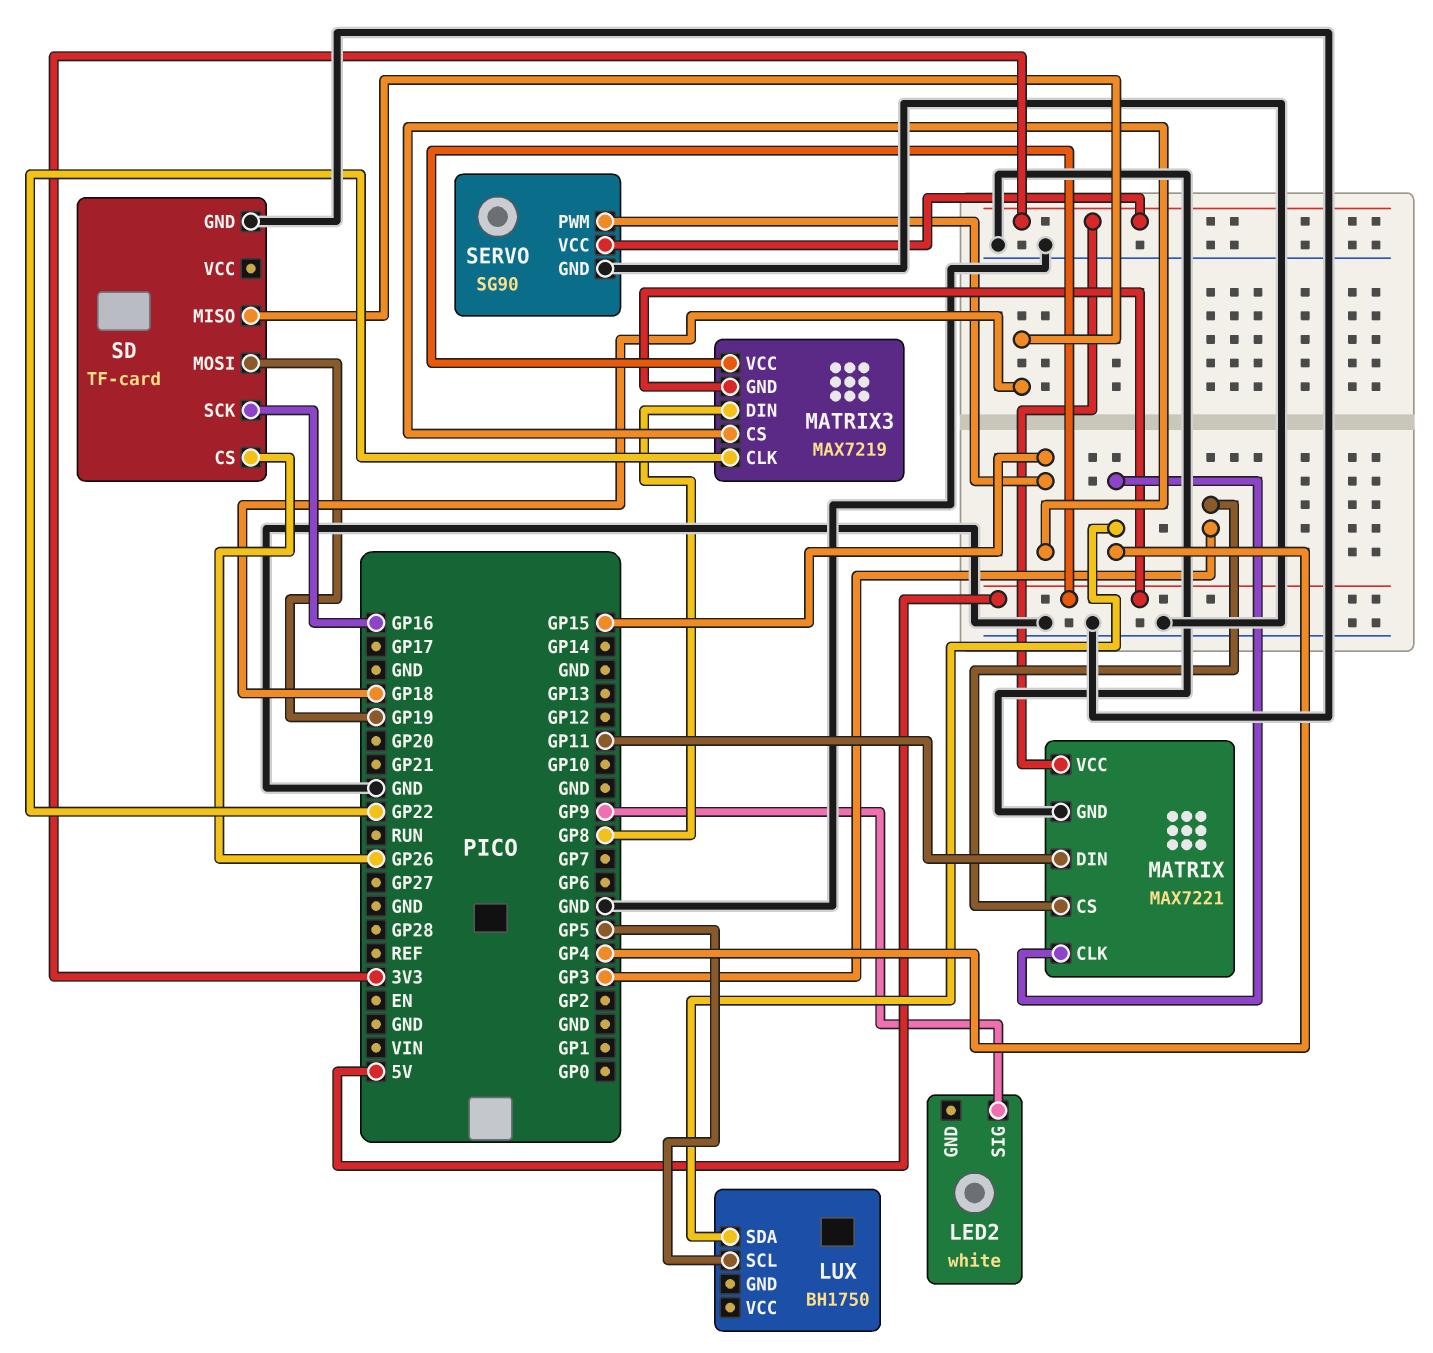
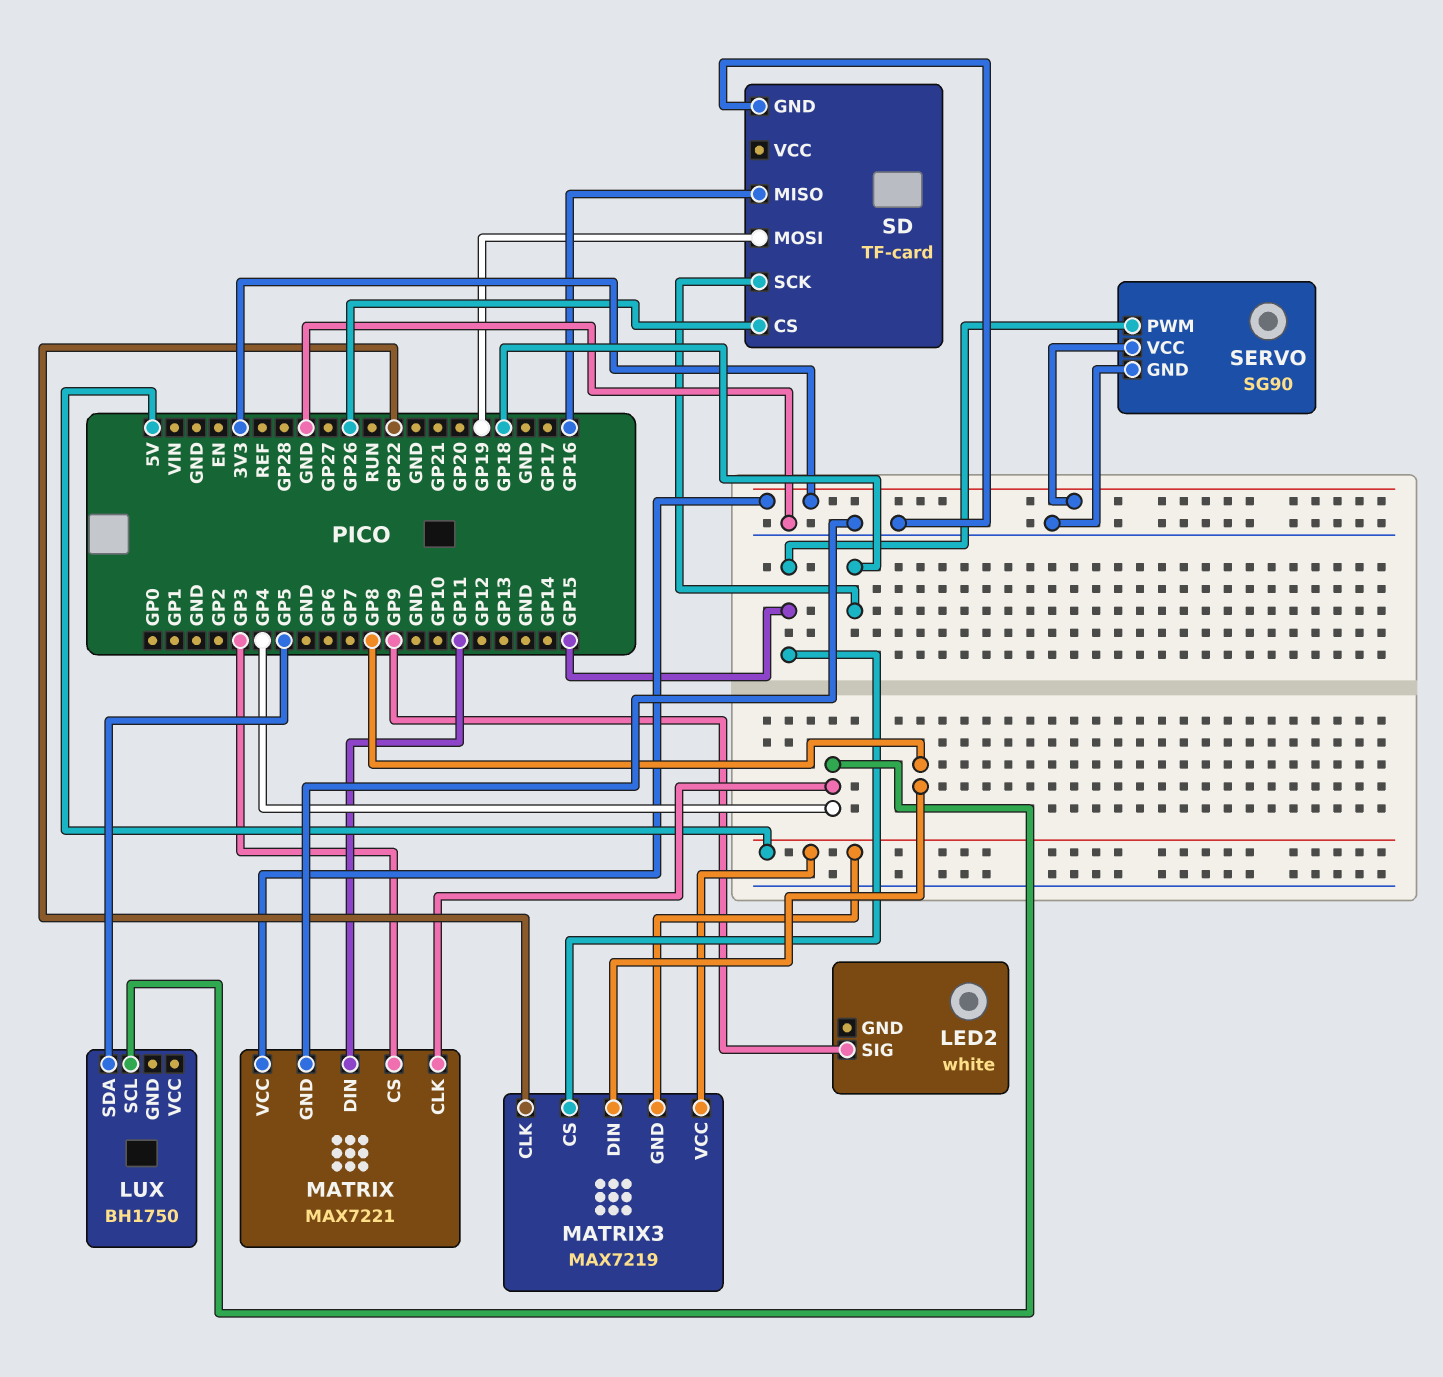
LUX pin SCL: GP5 -> GP4
LUX pin SDA: GP4 -> GP5
SD pin MISO: GP18 -> GP16
SD pin SCK: GP16 -> GP18

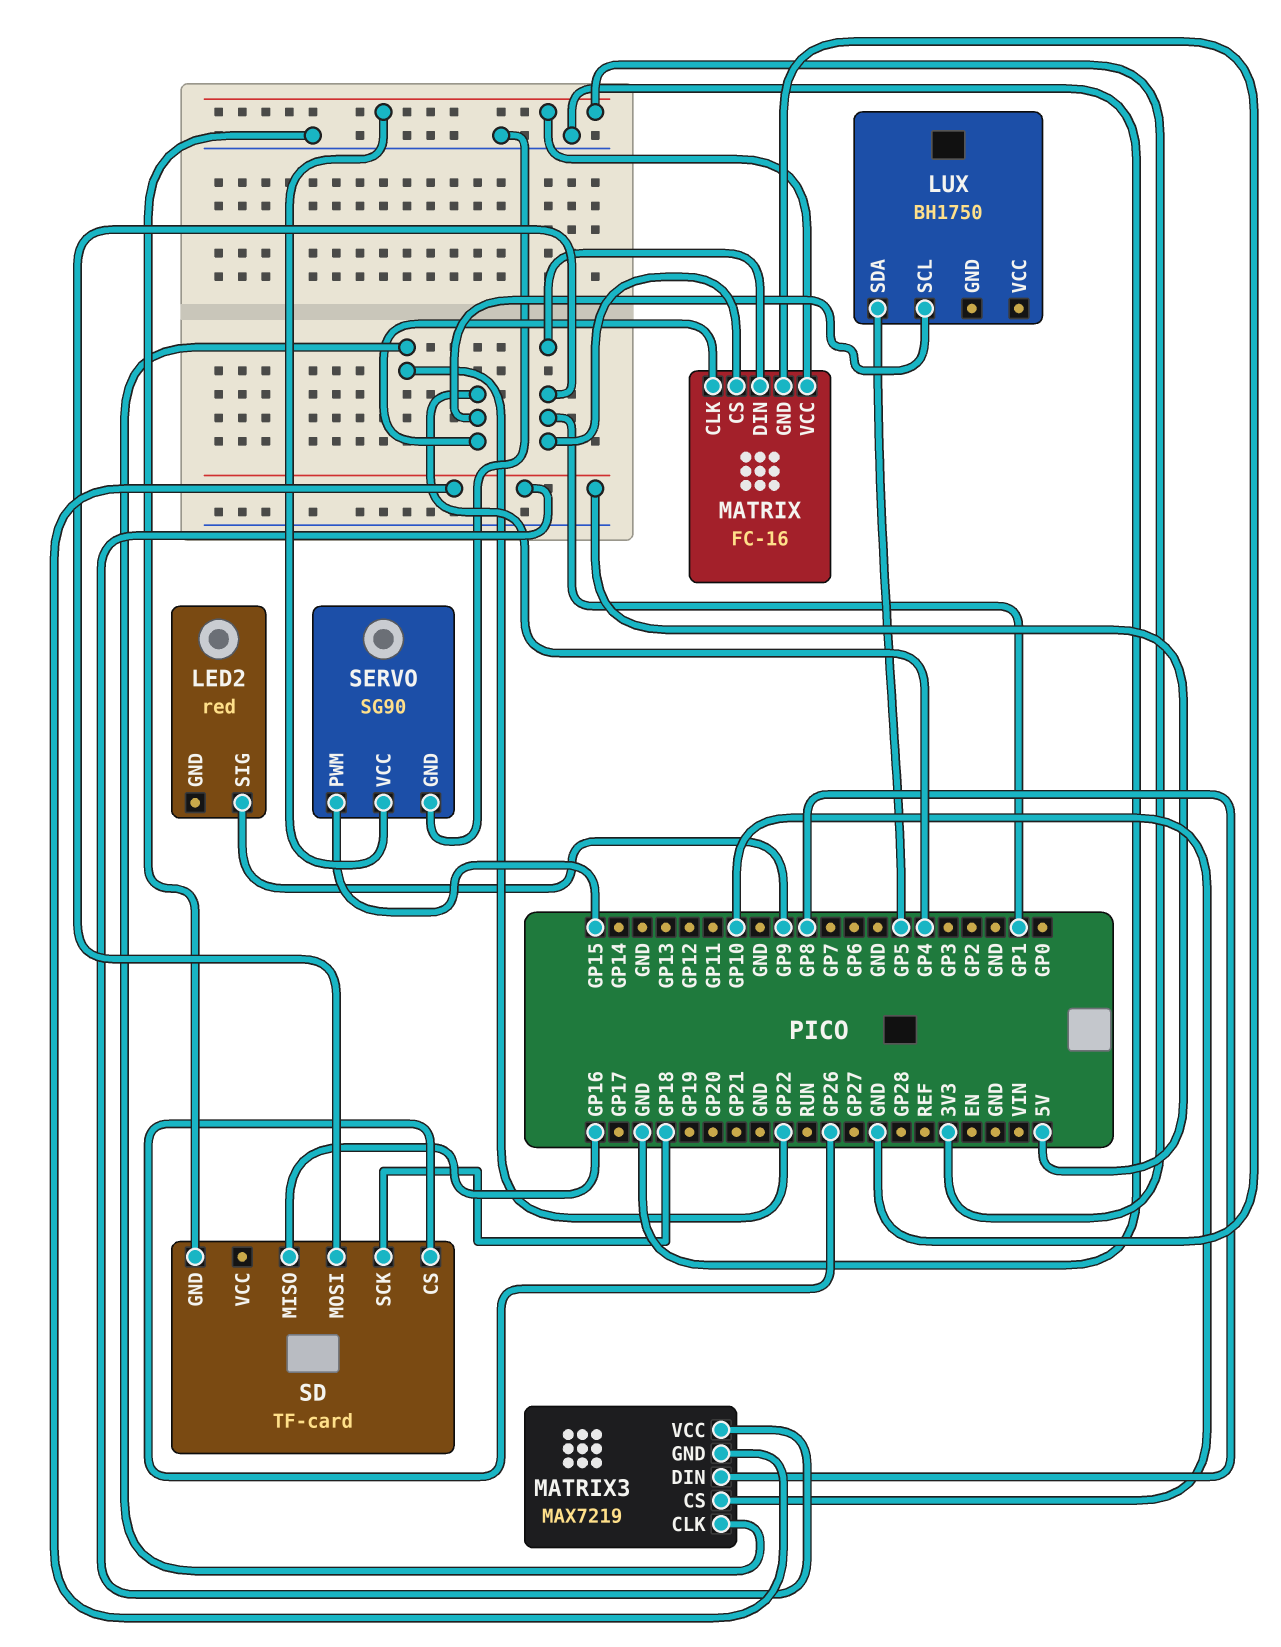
LED2: white -> red
MATRIX: MAX7221 -> FC-16
MATRIX pin CS: GP3 -> GP1
MATRIX pin DIN: GP11 -> GP1
MATRIX3 pin CS: GP15 -> GP10
SD pin MOSI: GP19 -> GP1

